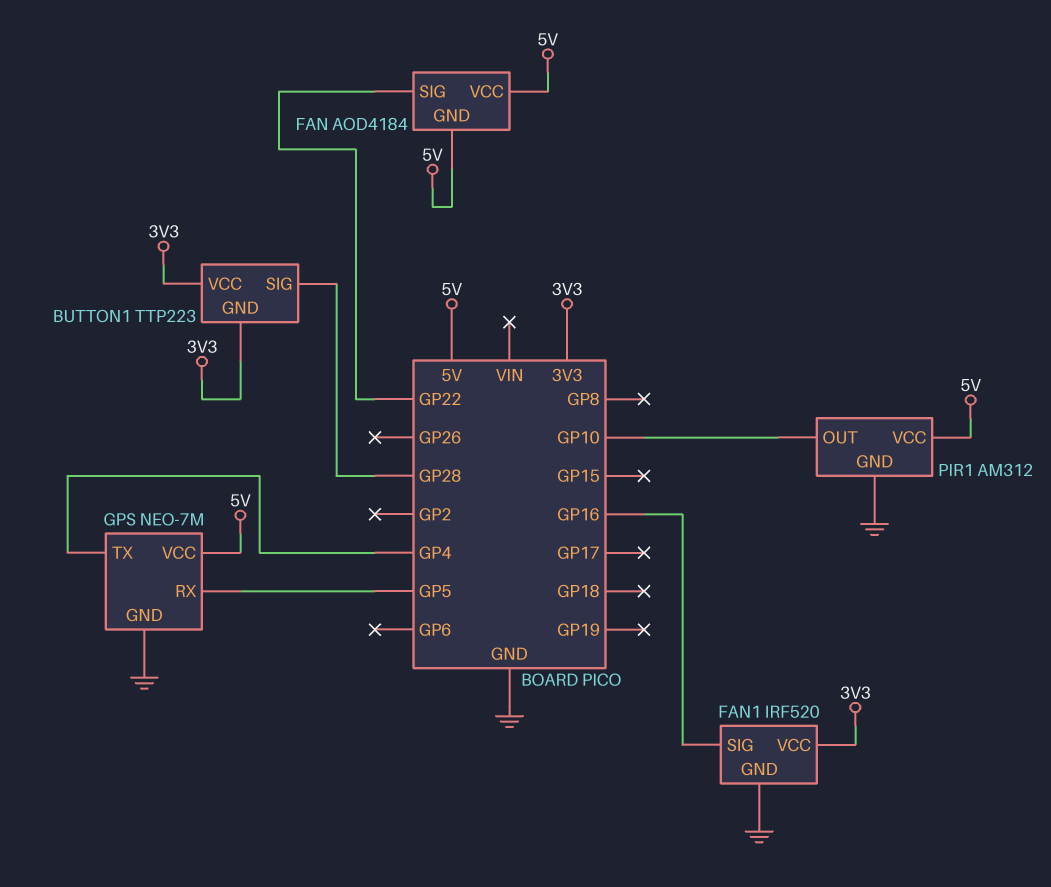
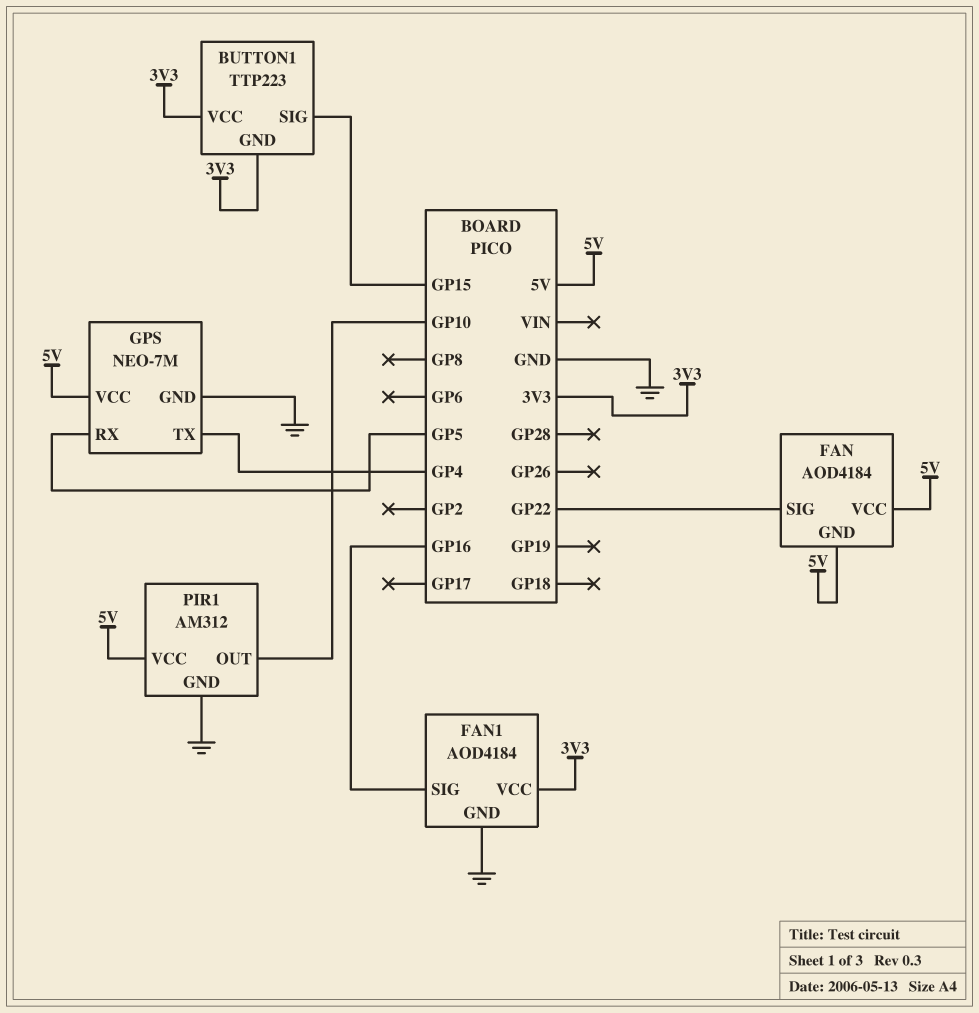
BUTTON1 pin SIG: GP28 -> GP15
FAN1: IRF520 -> AOD4184

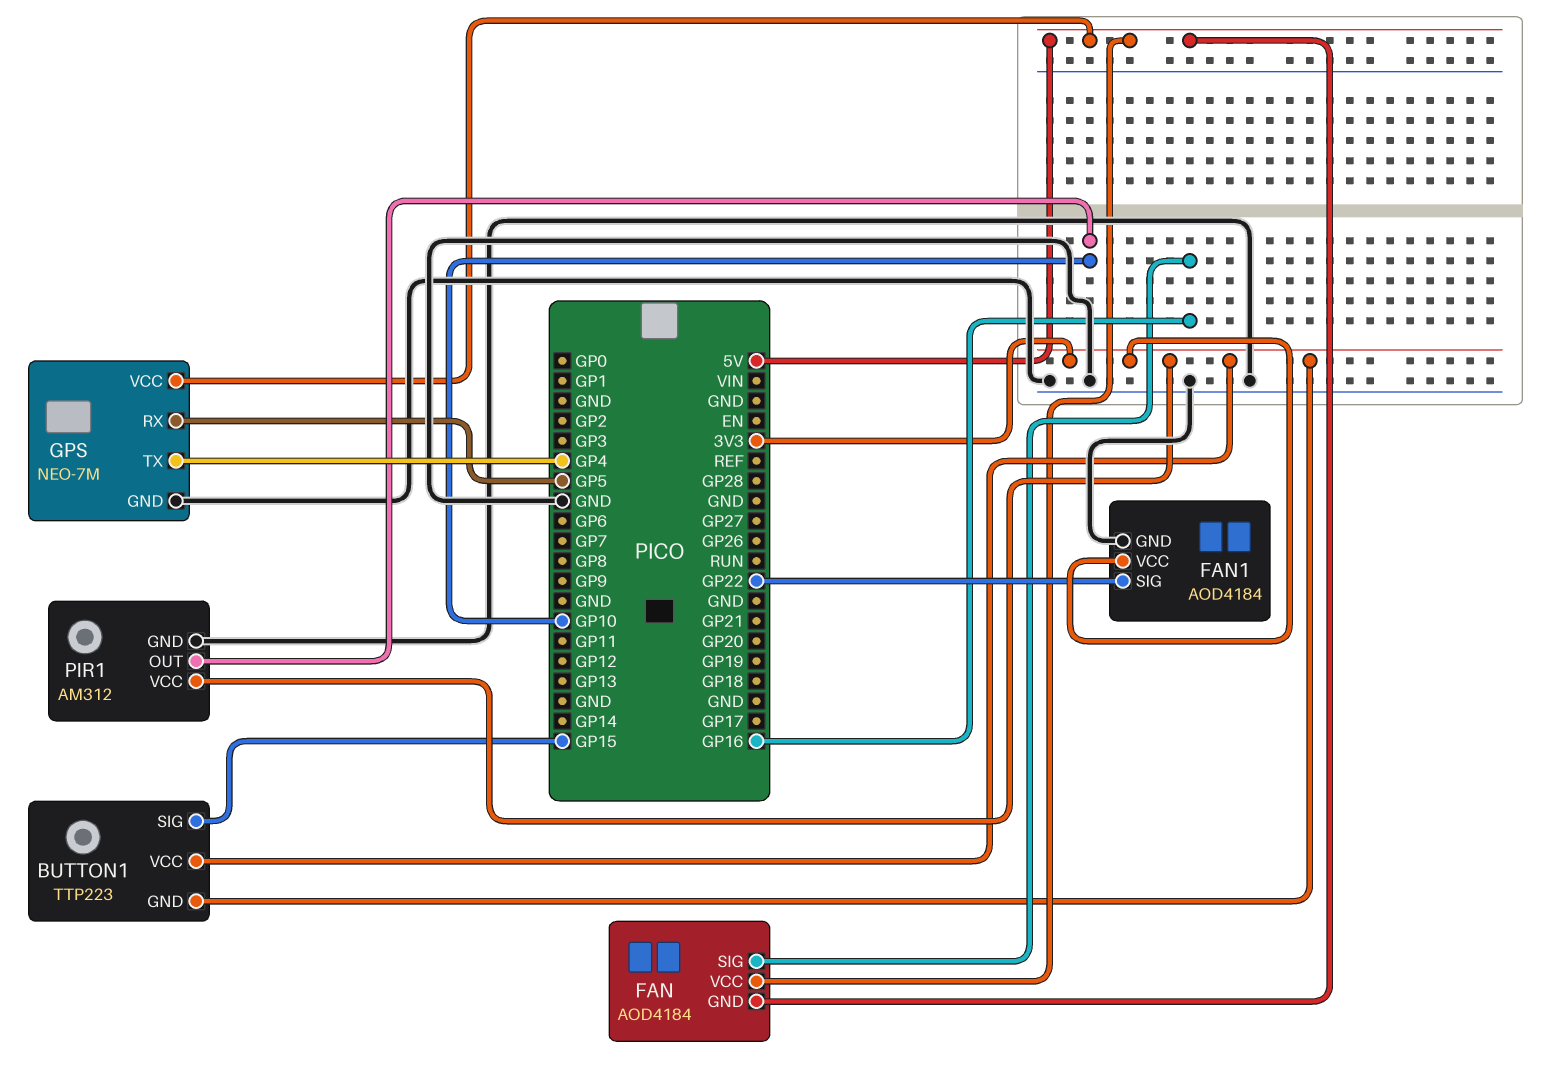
FAN pin SIG: GP22 -> GP16
FAN1 pin SIG: GP16 -> GP22
PIR1 pin VCC: 5V -> 3V3

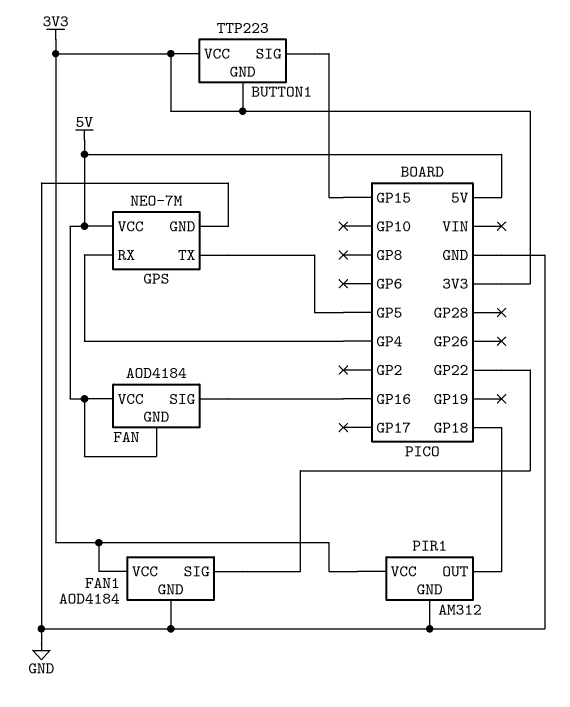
GPS pin RX: GP5 -> GP4
GPS pin TX: GP4 -> GP5
PIR1 pin OUT: GP10 -> GP18

